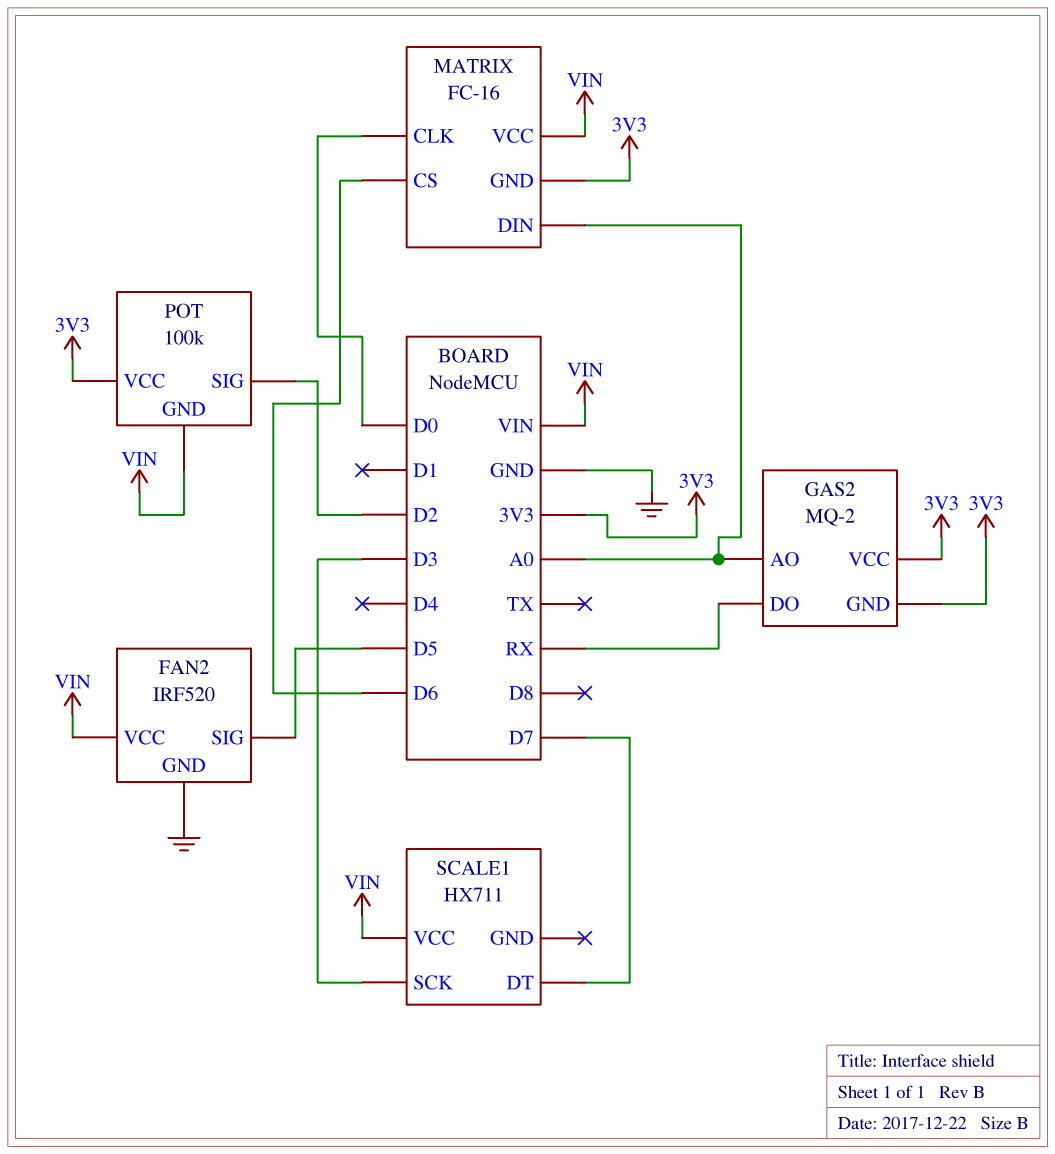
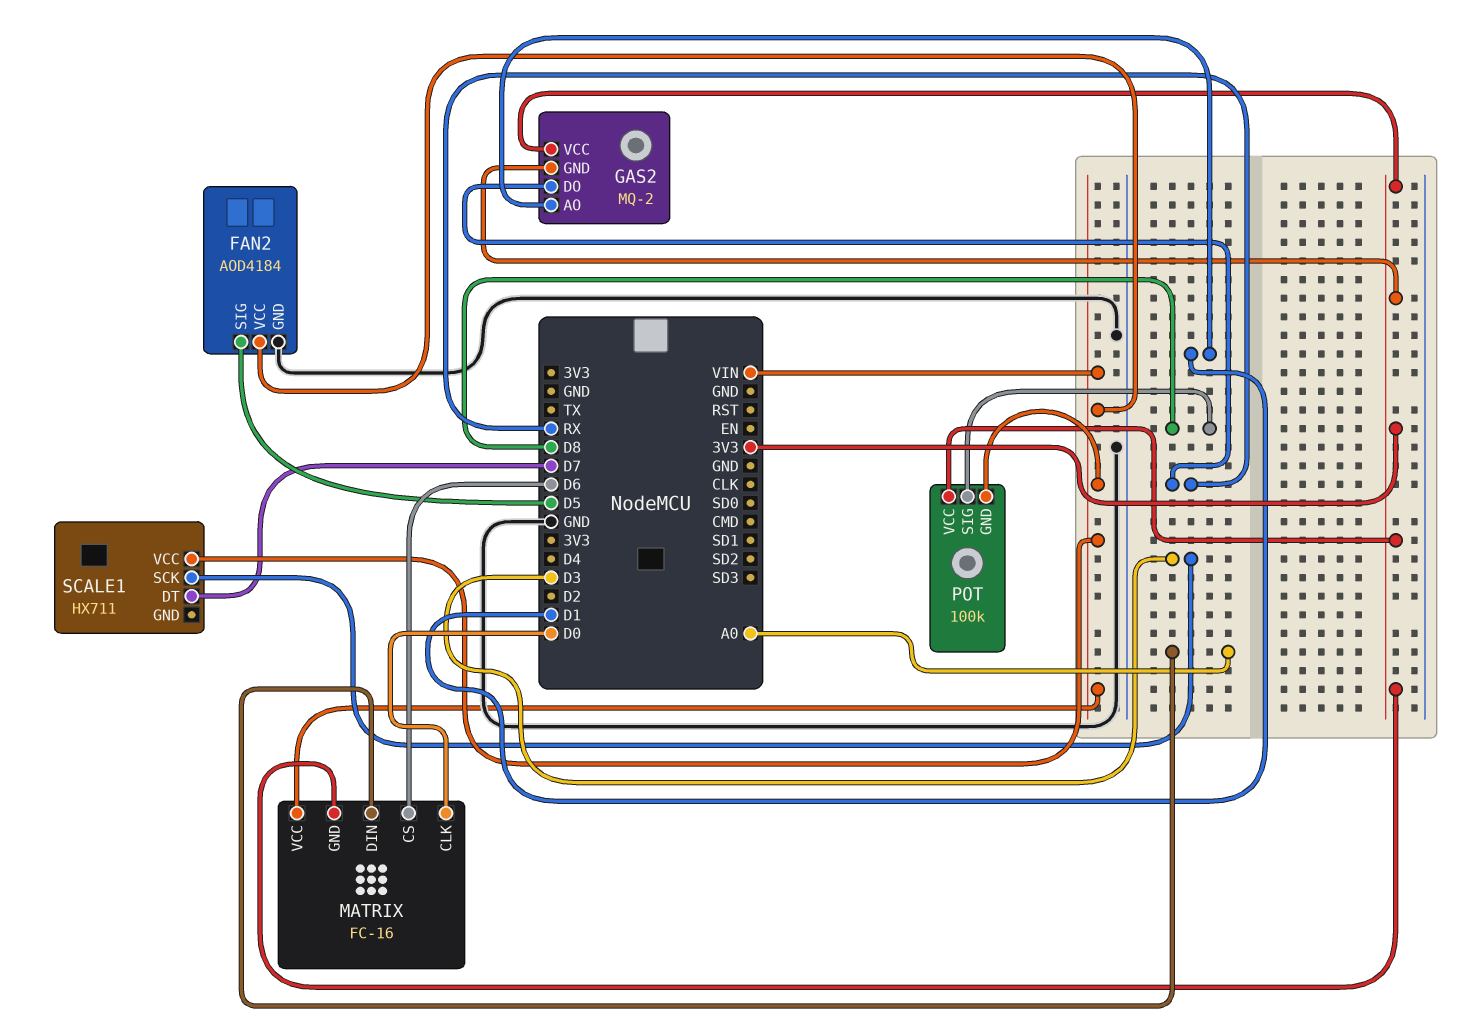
FAN2: IRF520 -> AOD4184
GAS2 pin AO: A0 -> D1
POT pin SIG: D2 -> D8

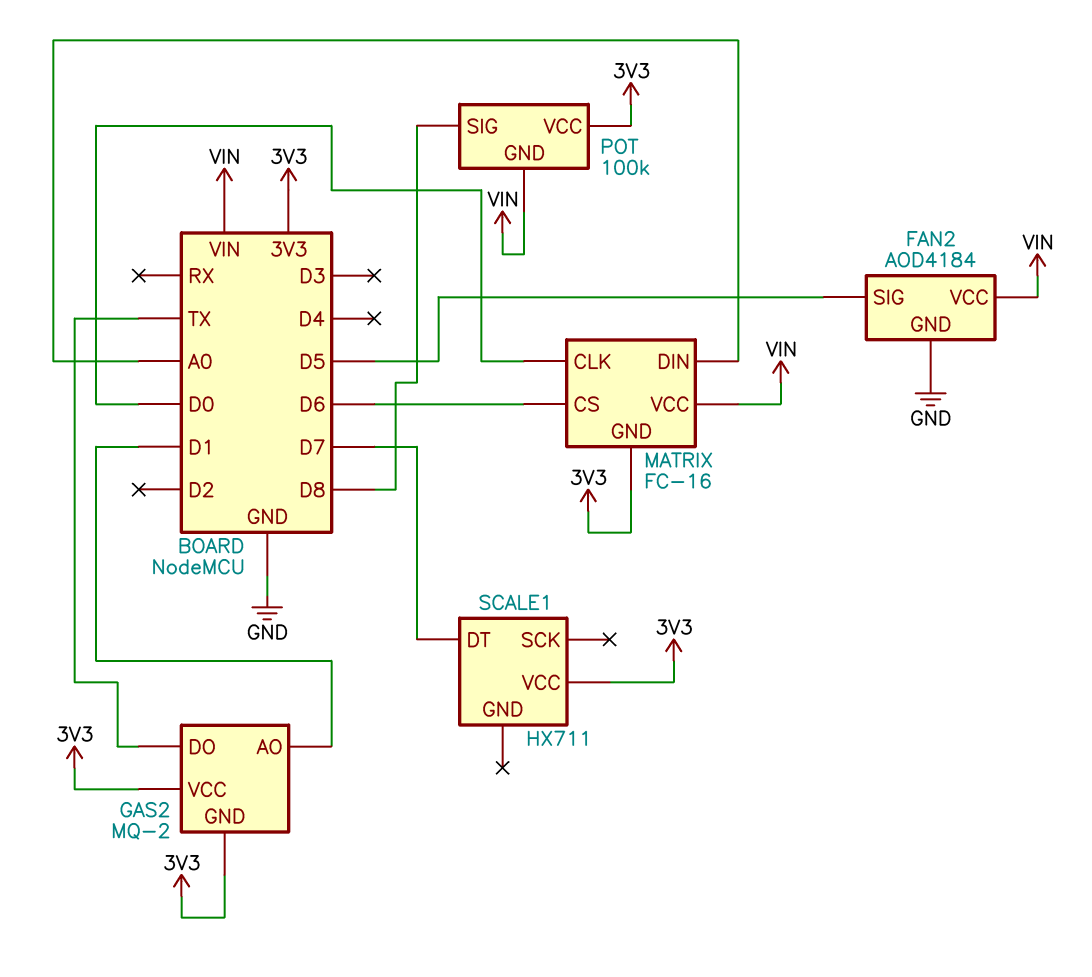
GAS2 pin DO: RX -> TX
SCALE1 pin SCK: D3 -> none
SCALE1 pin VCC: VIN -> 3V3

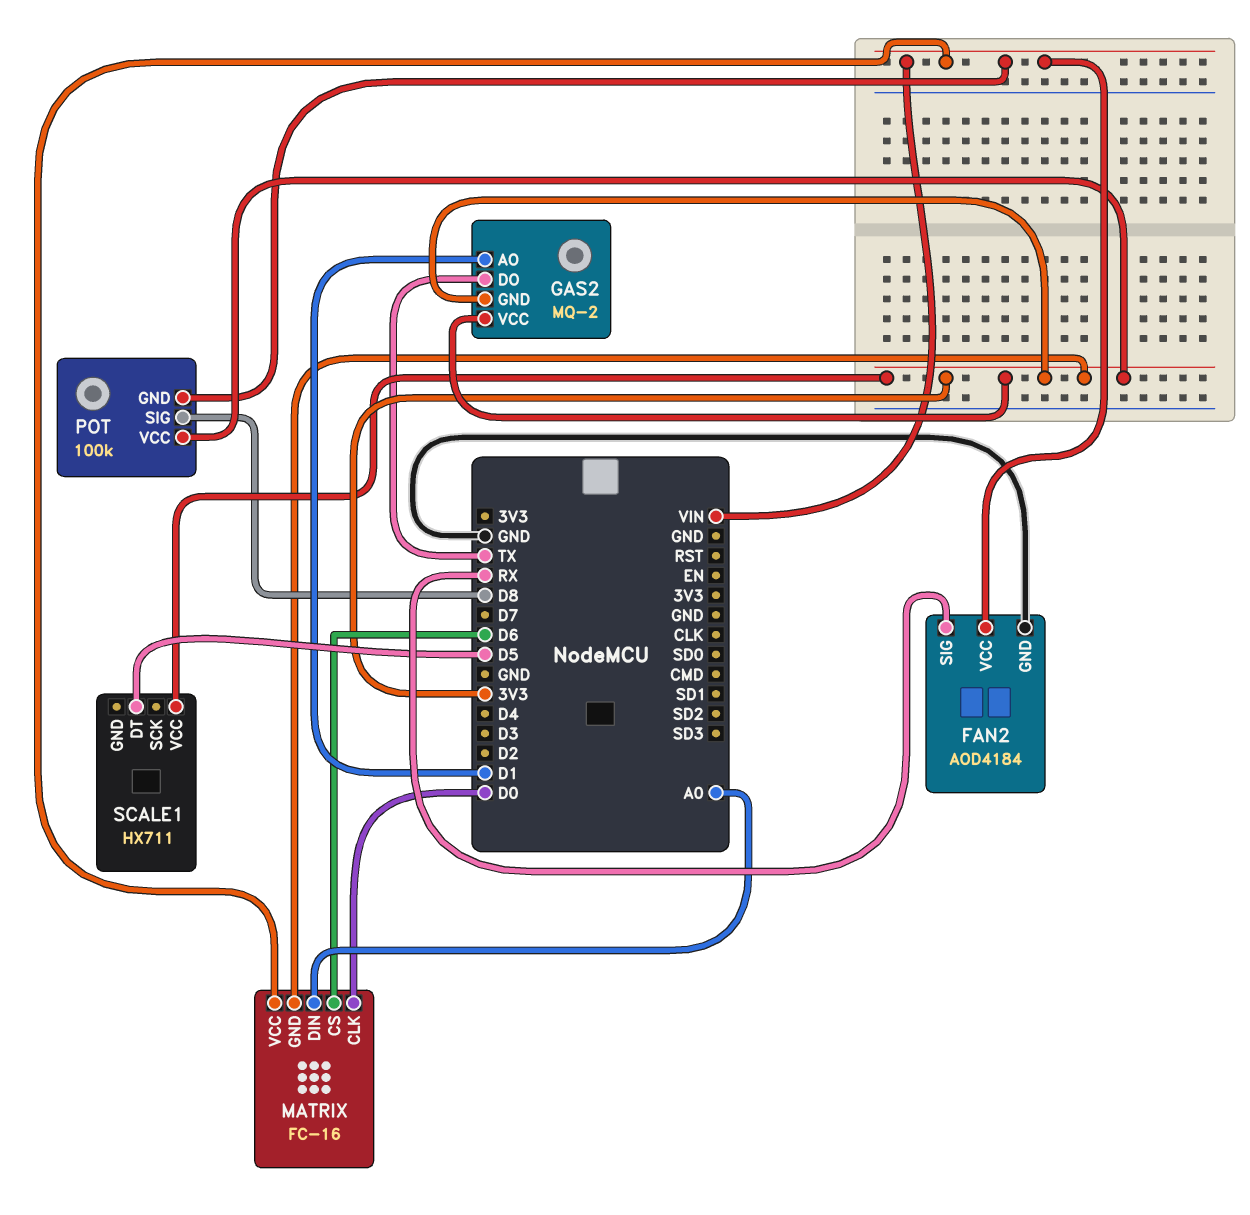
FAN2 pin SIG: D5 -> RX
SCALE1 pin DT: D7 -> D5

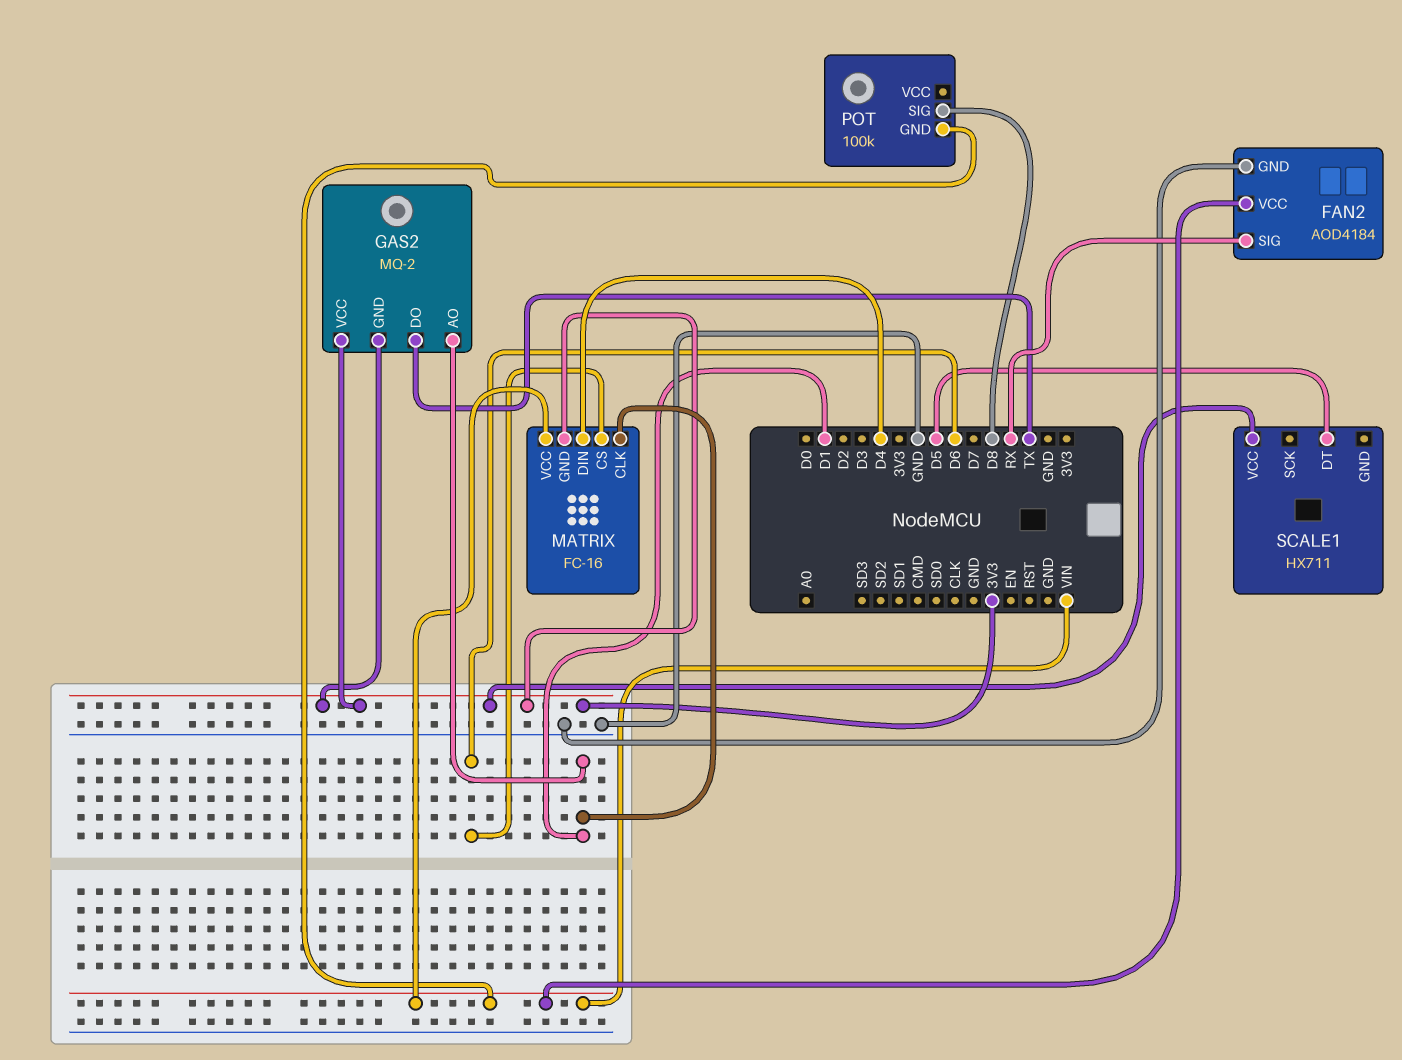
MATRIX pin CLK: D0 -> D1
MATRIX pin DIN: A0 -> D4
POT pin VCC: 3V3 -> none

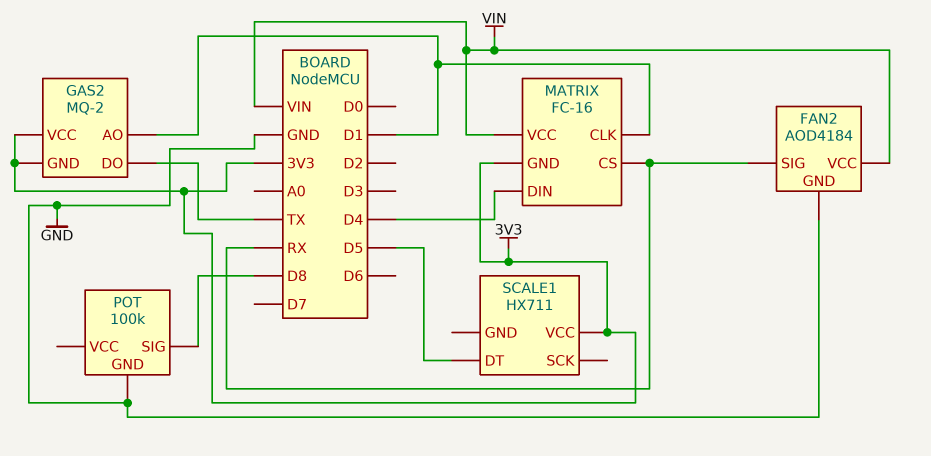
MATRIX pin CS: D6 -> RX
POT pin GND: VIN -> GND

